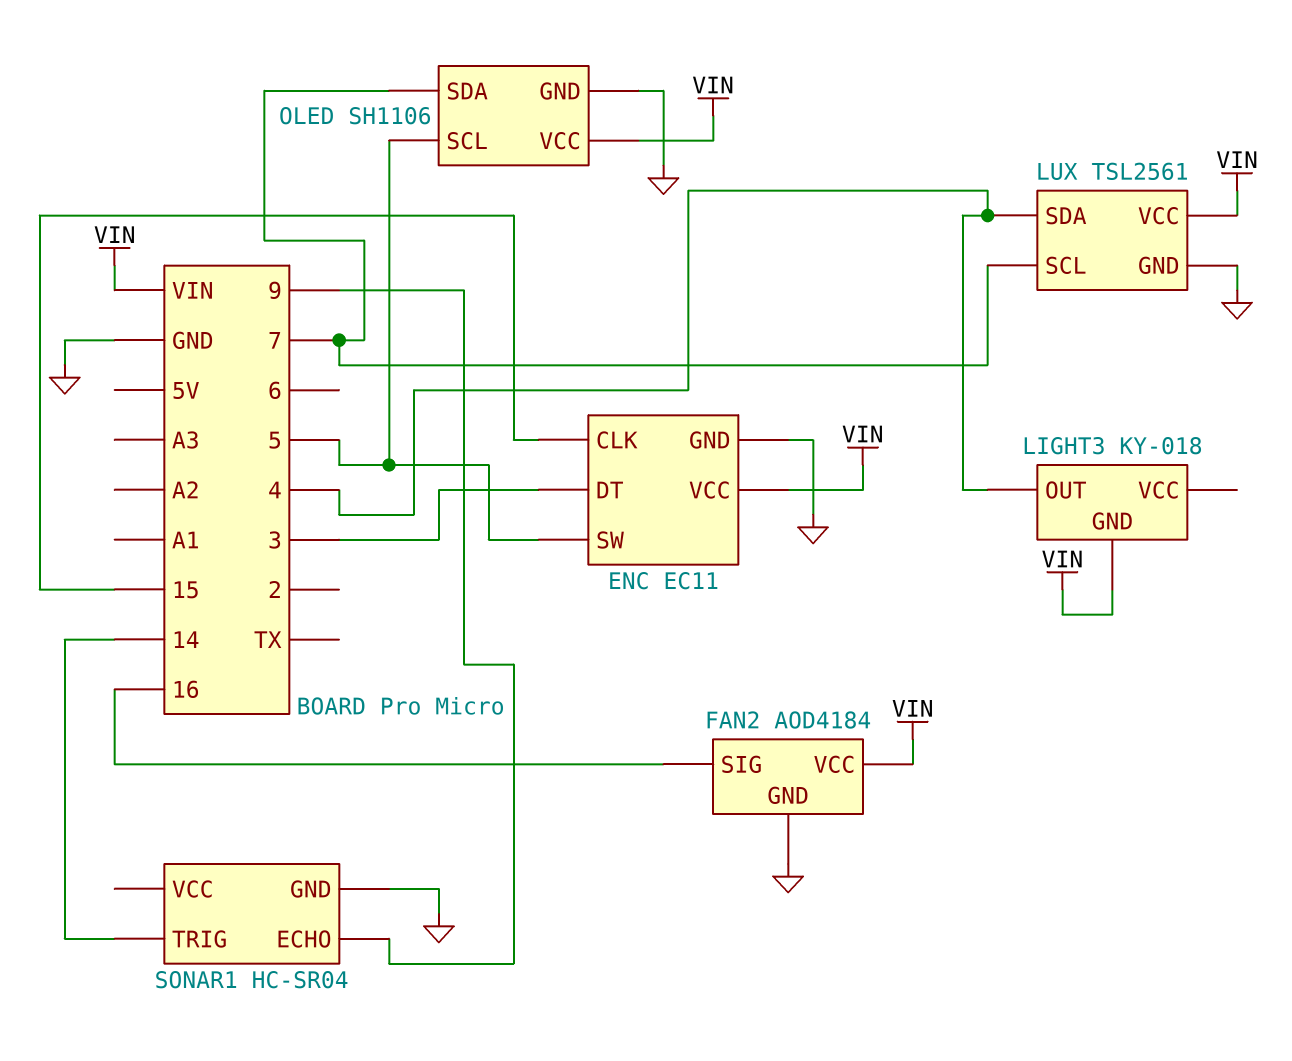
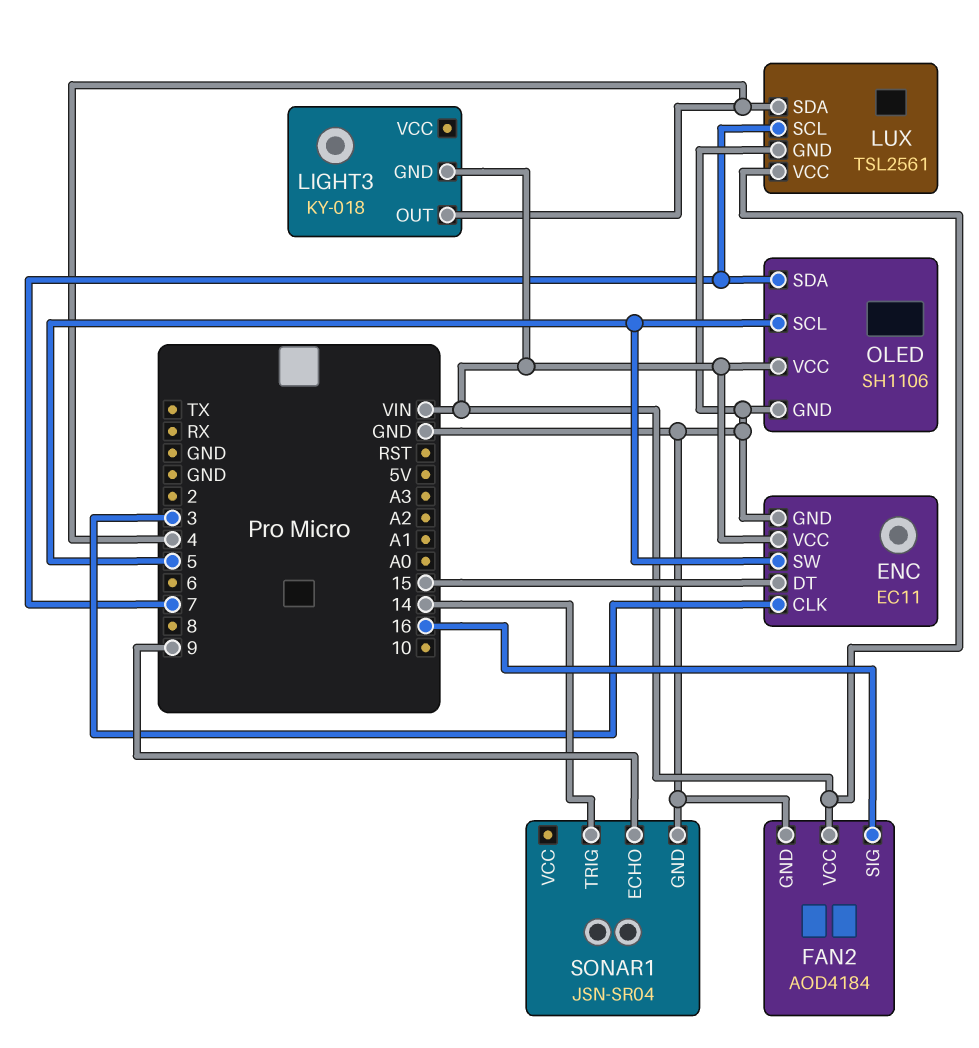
ENC pin CLK: 15 -> 3
ENC pin DT: 3 -> 15
SONAR1: HC-SR04 -> JSN-SR04

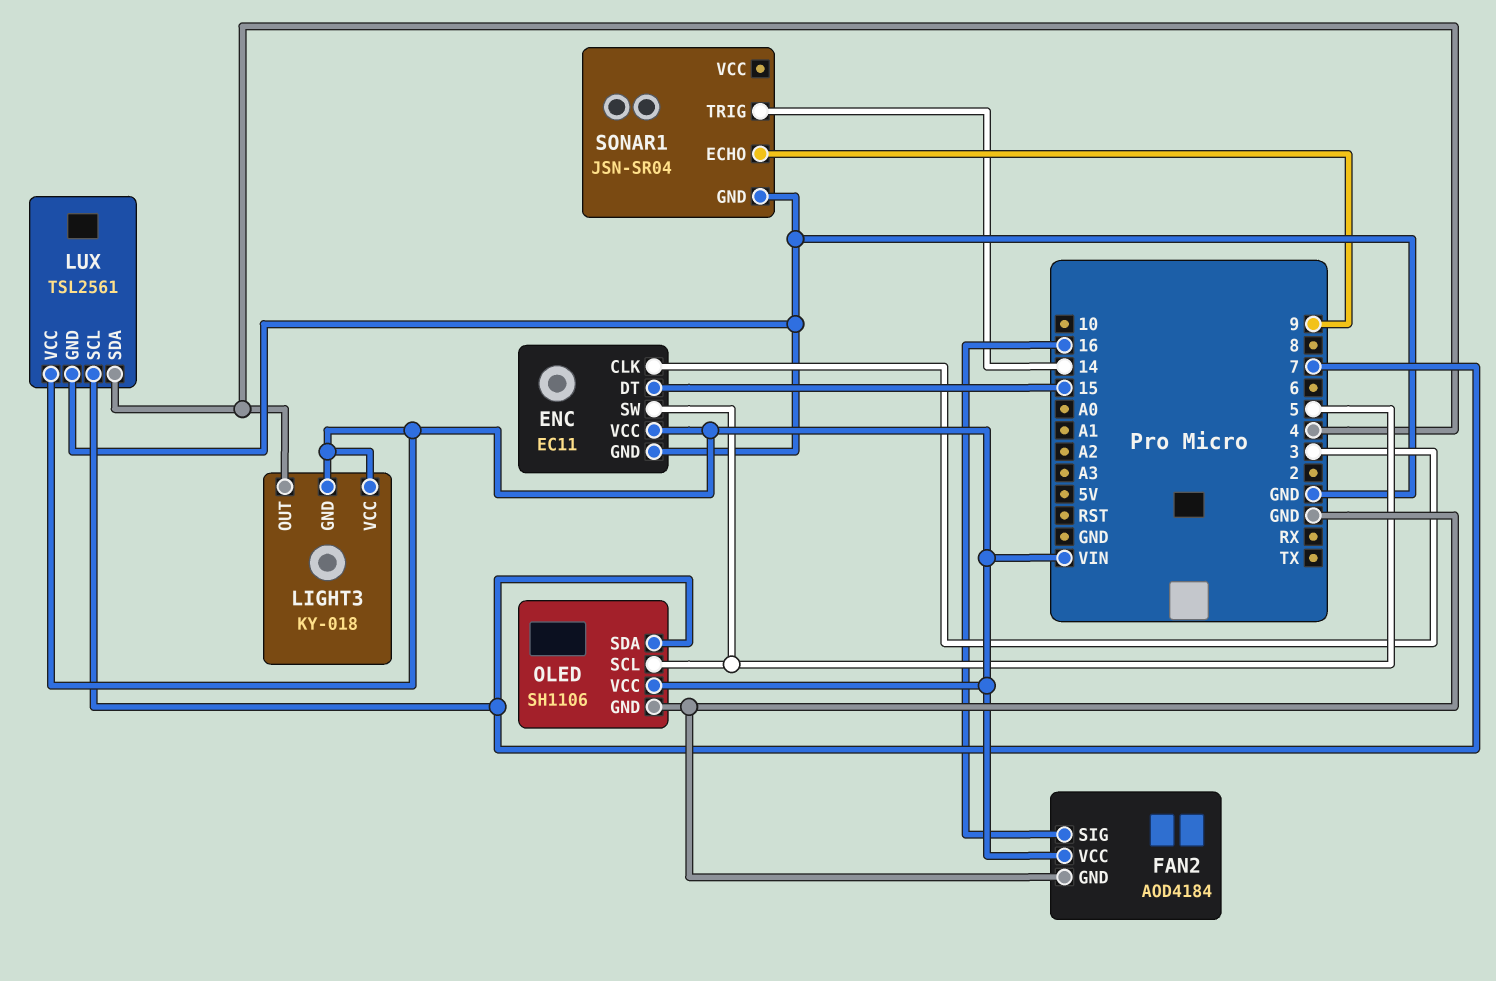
LIGHT3 pin VCC: none -> VIN

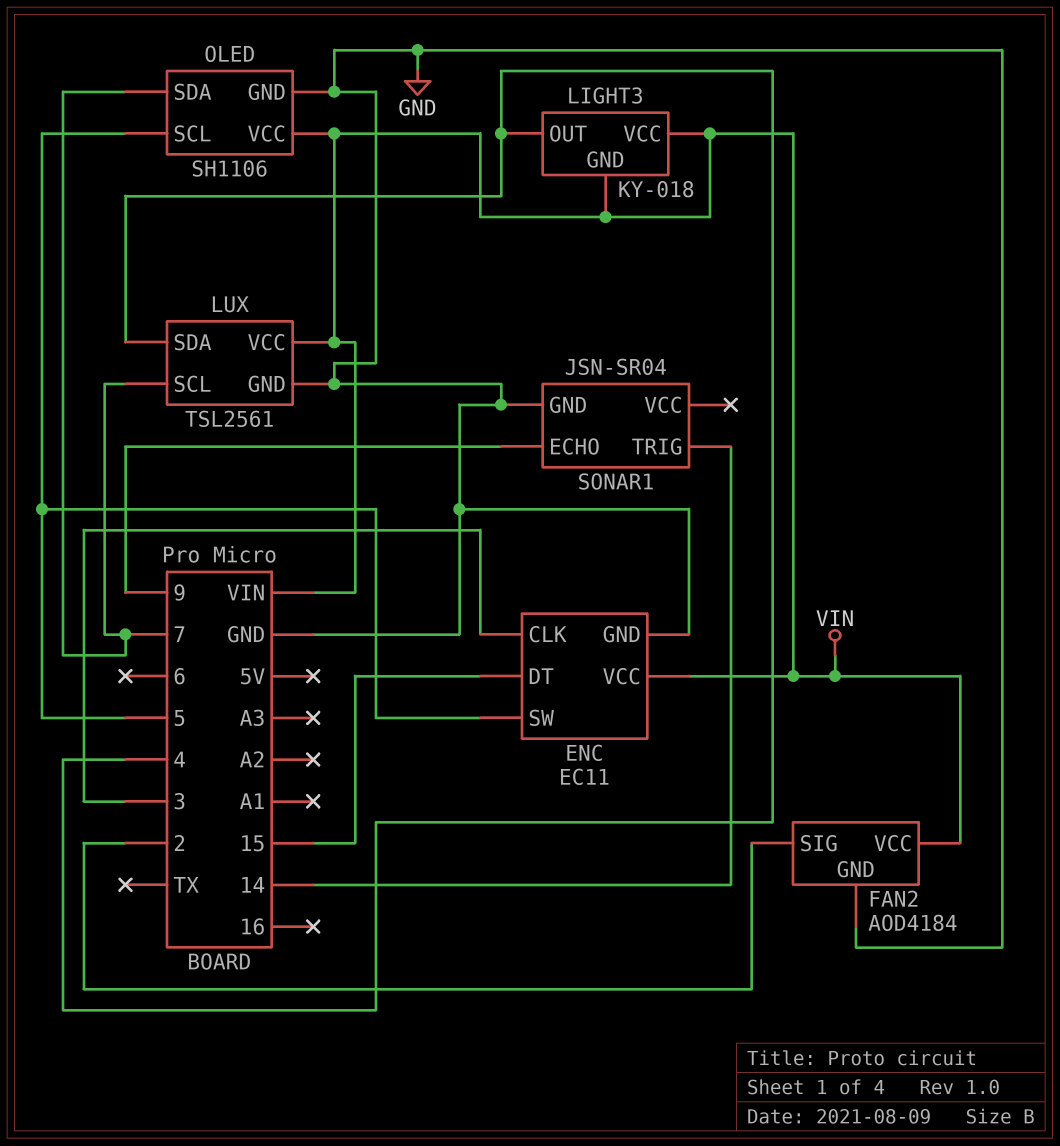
FAN2 pin SIG: 16 -> 2

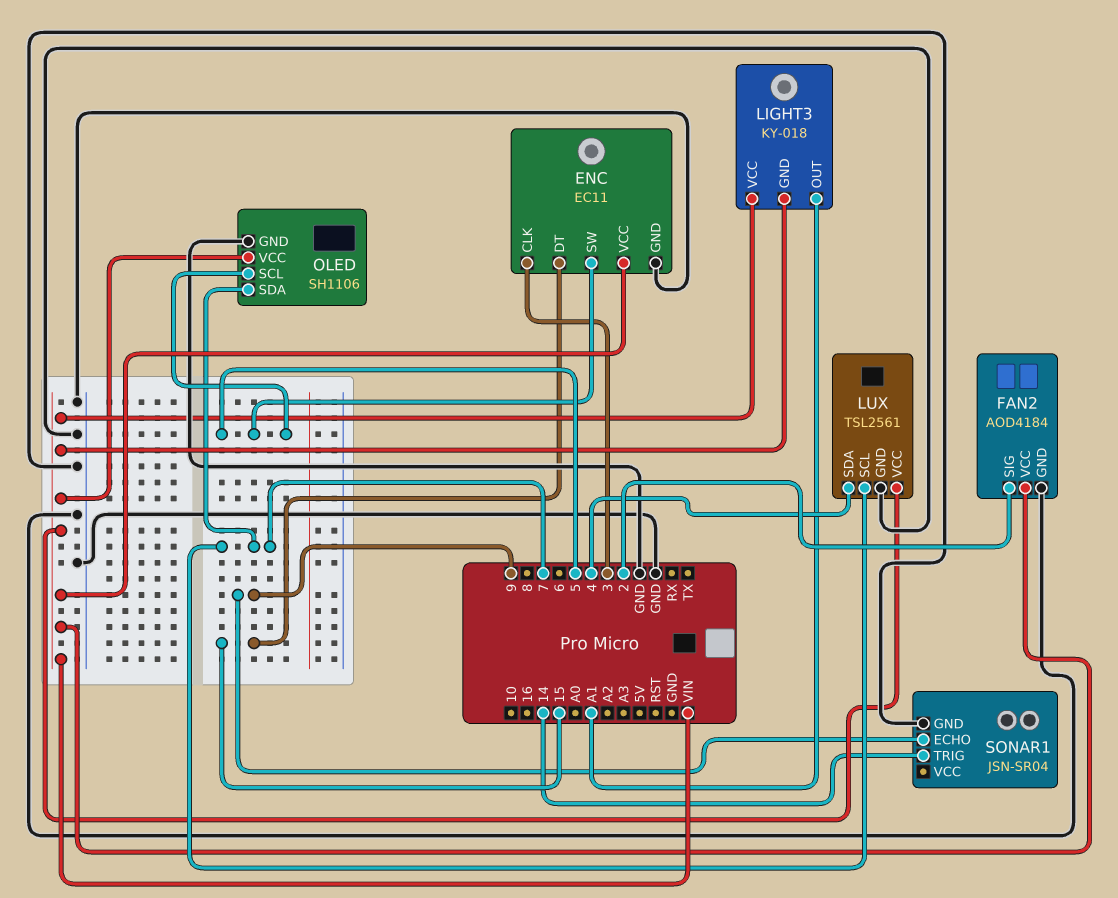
LIGHT3 pin OUT: 4 -> A1

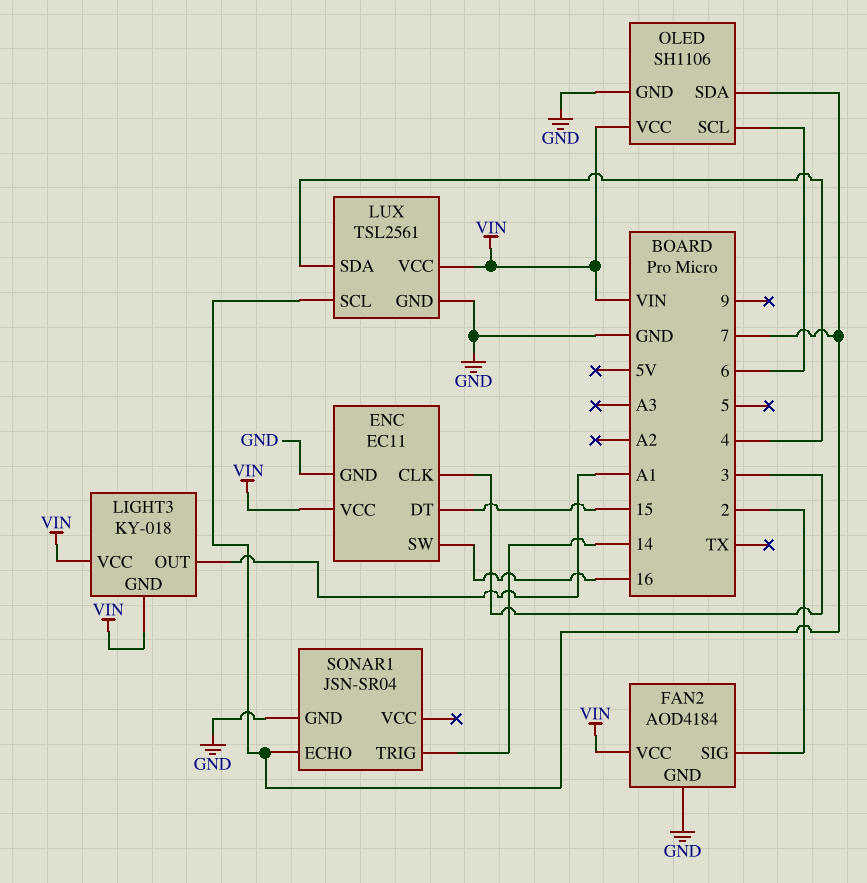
ENC pin SW: 5 -> 16
OLED pin SCL: 5 -> 6
SONAR1 pin ECHO: 9 -> 7

